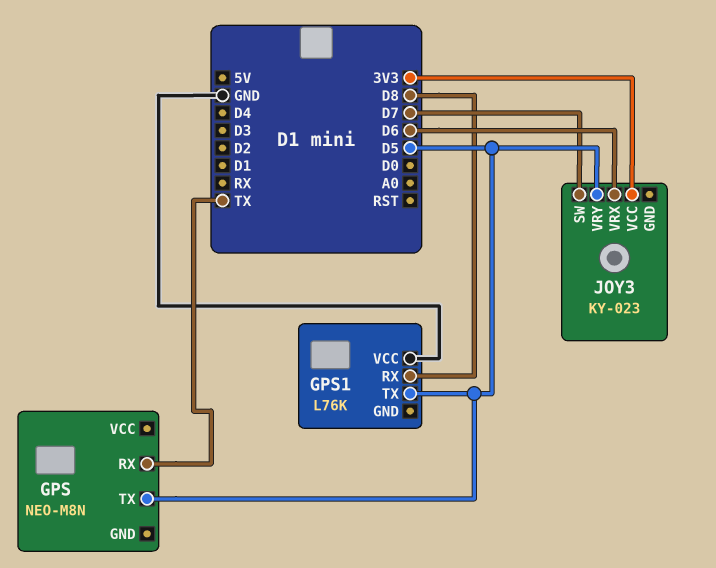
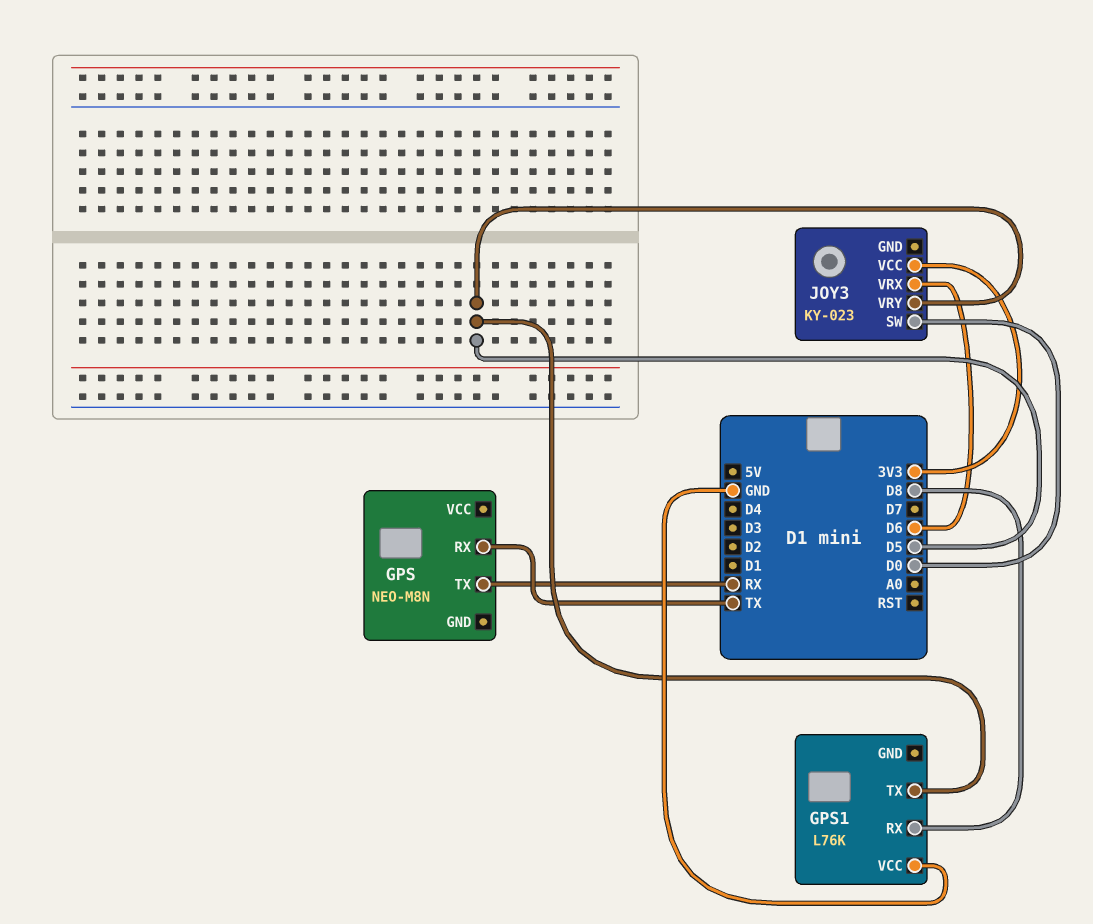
GPS pin TX: D5 -> RX
JOY3 pin SW: D7 -> D0

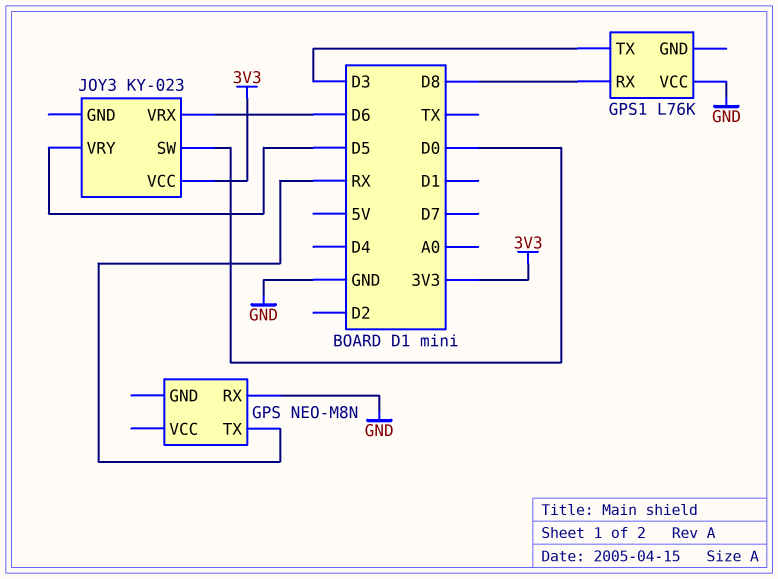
GPS pin RX: TX -> GND
GPS1 pin TX: D5 -> D3

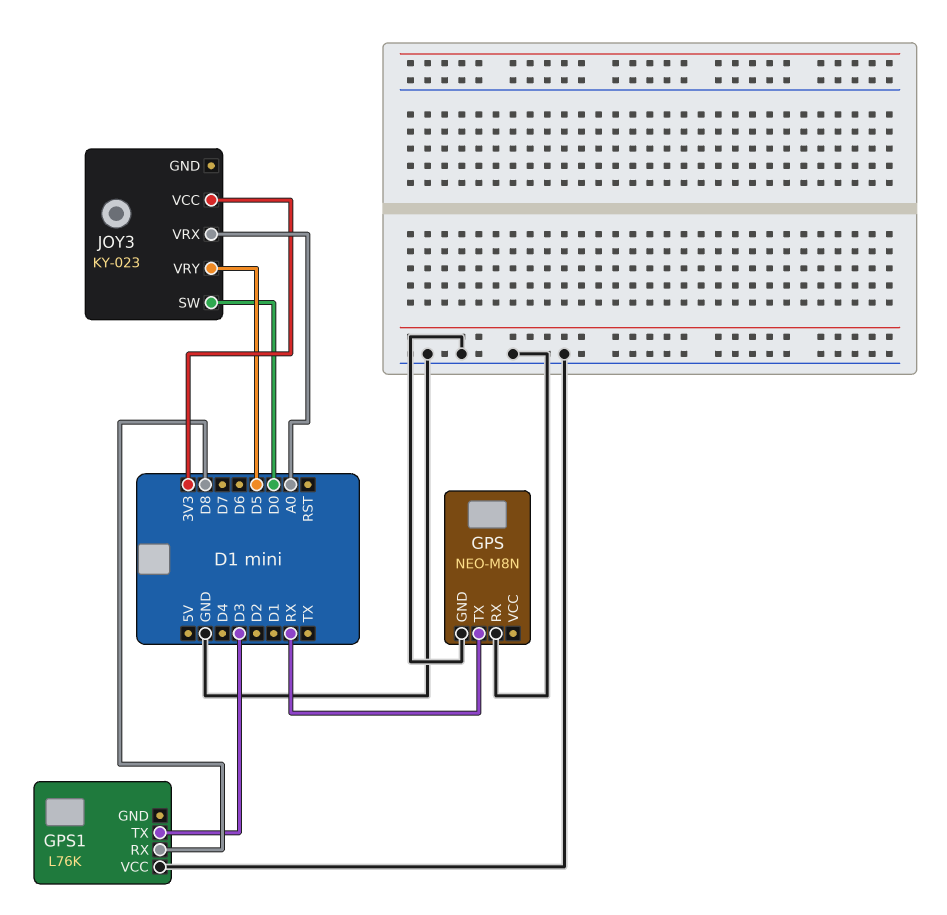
GPS pin GND: none -> GND
JOY3 pin VRX: D6 -> A0

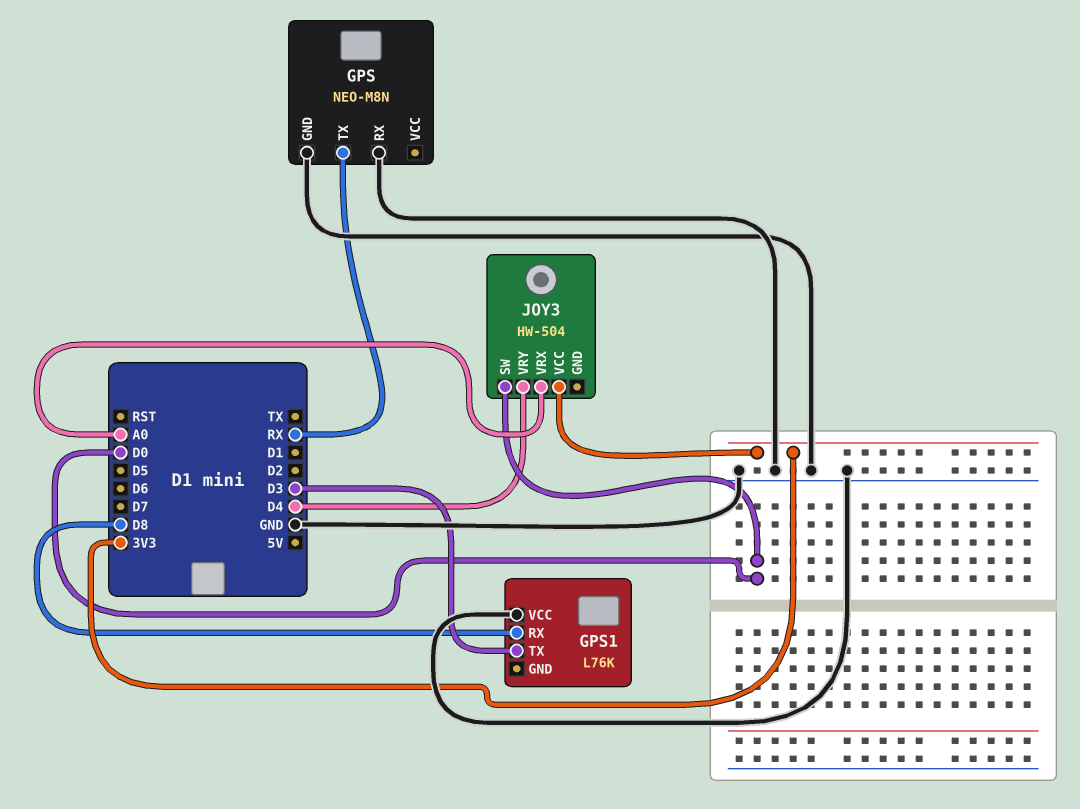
JOY3: KY-023 -> HW-504
JOY3 pin VRY: D5 -> D4

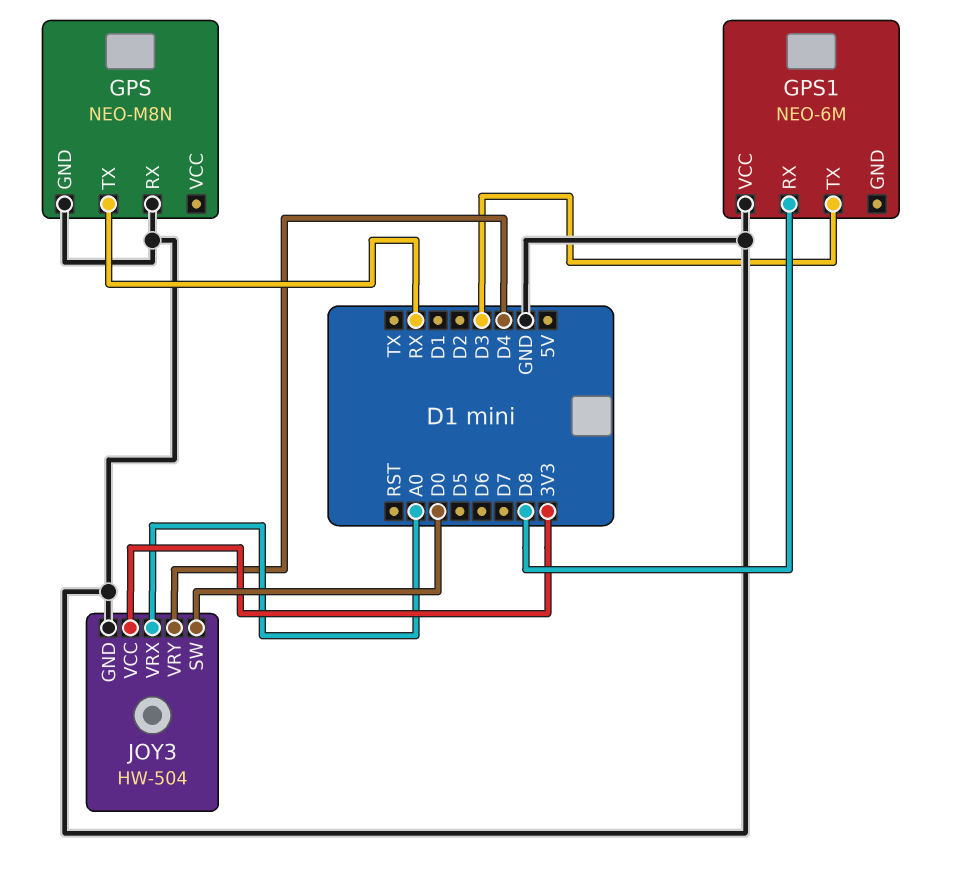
GPS1: L76K -> NEO-6M
JOY3 pin GND: none -> GND

